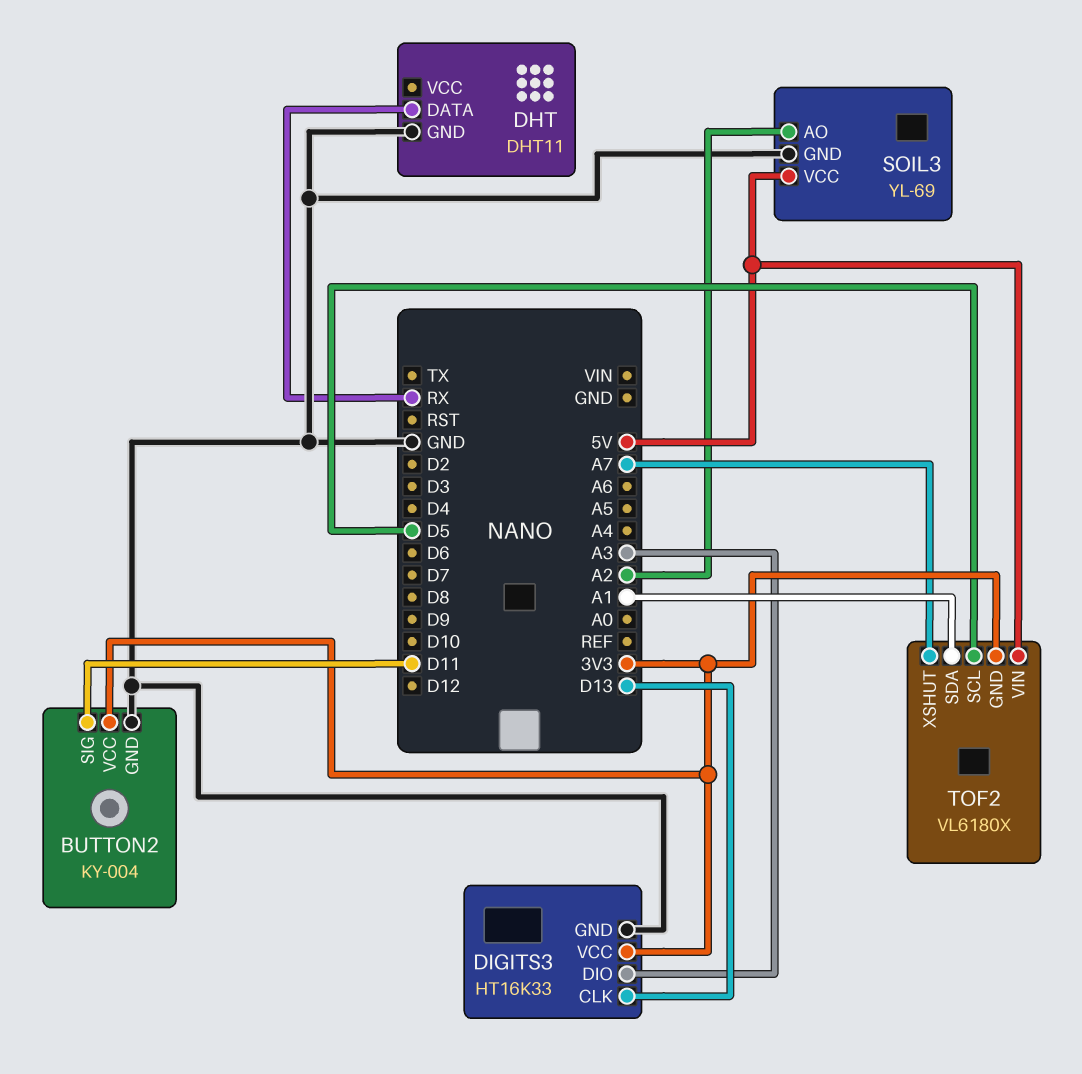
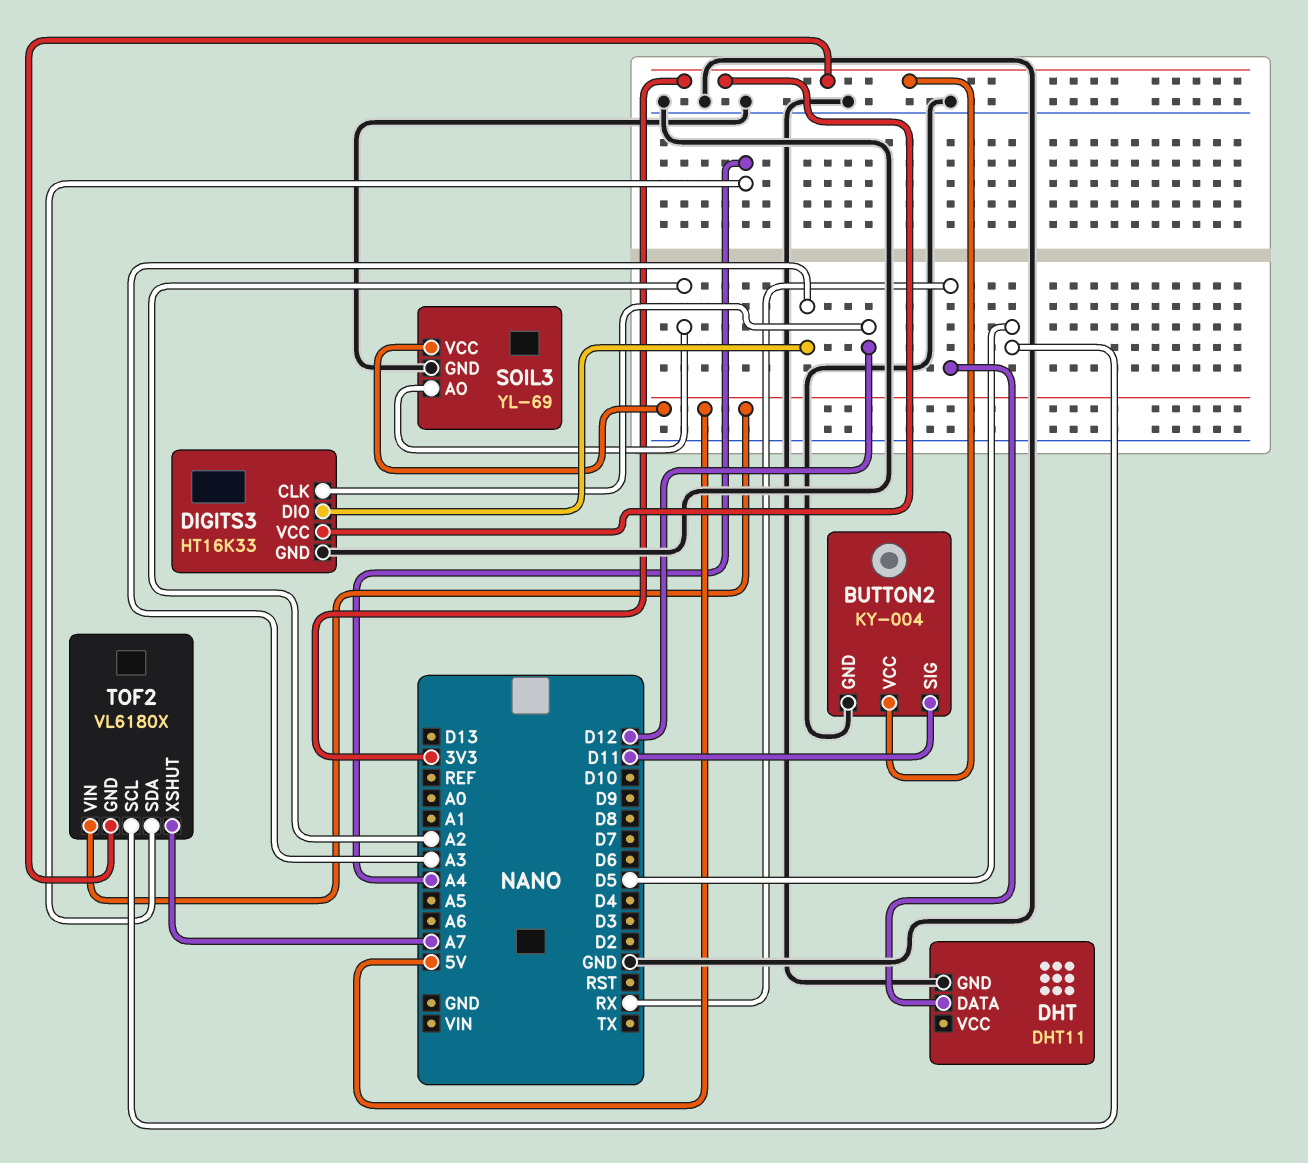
DIGITS3 pin CLK: D13 -> D12
TOF2 pin SDA: A1 -> A4

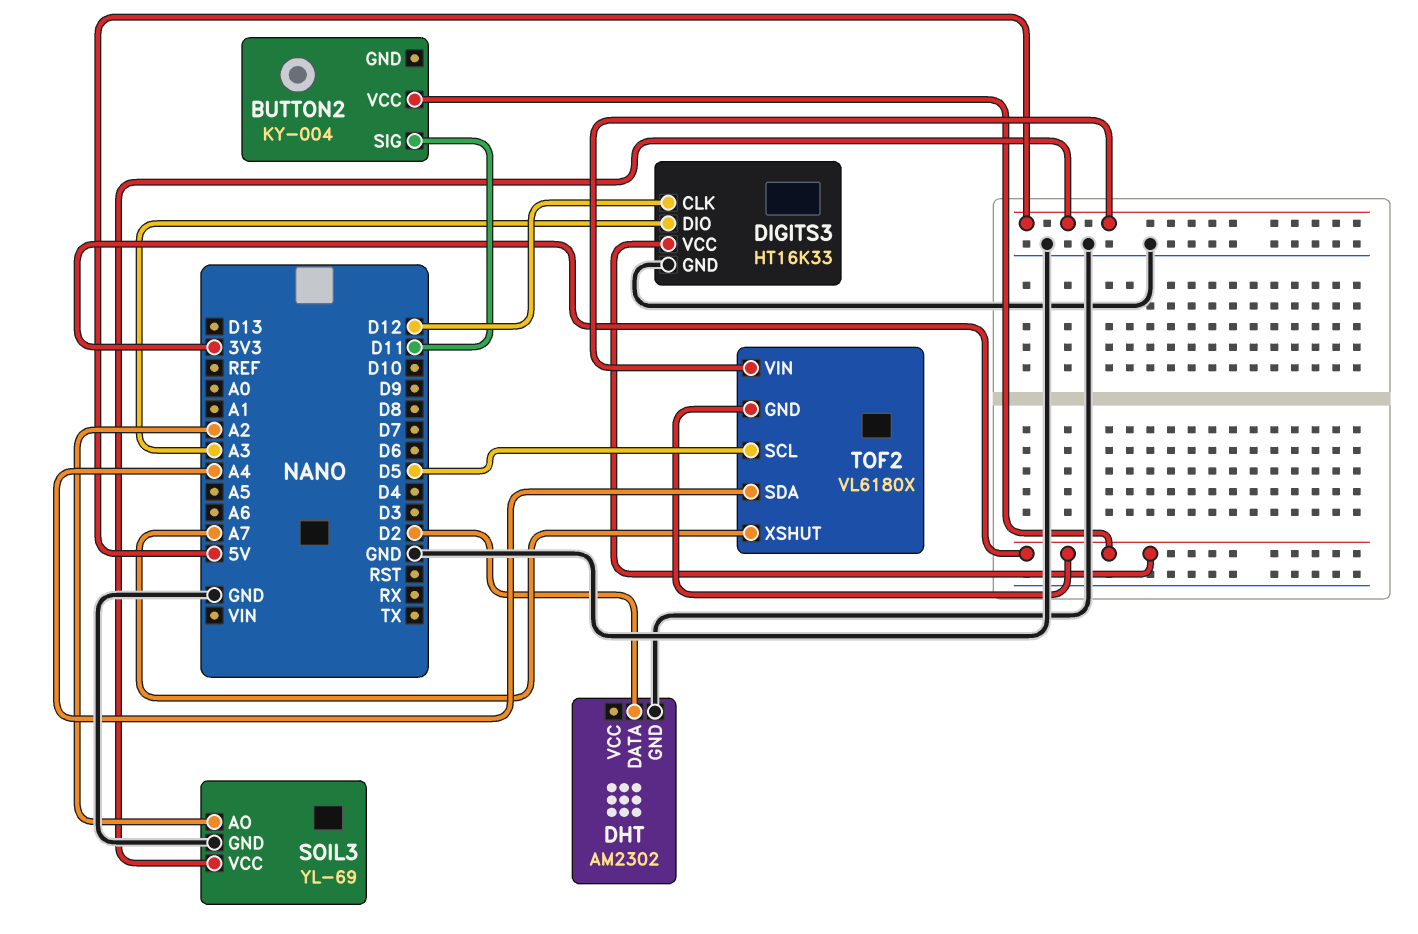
BUTTON2 pin GND: GND -> none
DHT: DHT11 -> AM2302
DHT pin DATA: RX -> D2

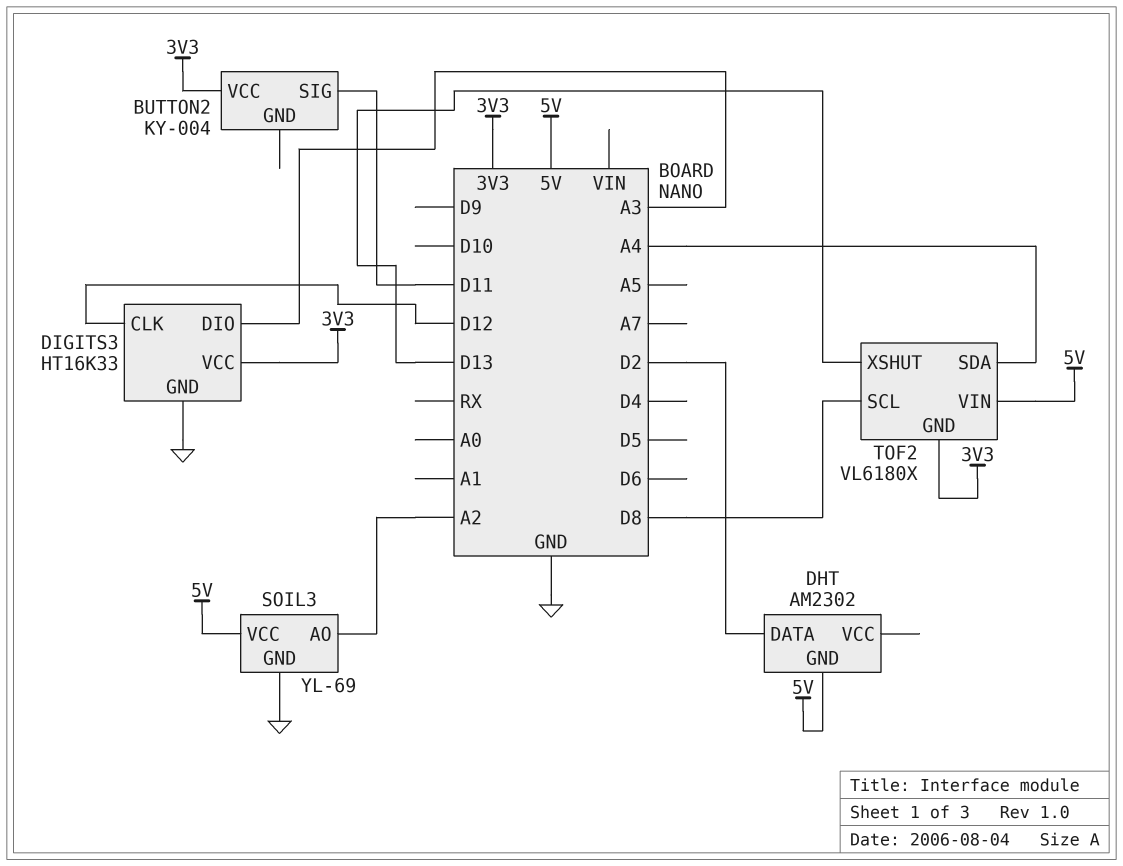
DHT pin GND: GND -> 5V
TOF2 pin SCL: D5 -> D8
TOF2 pin XSHUT: A7 -> D13

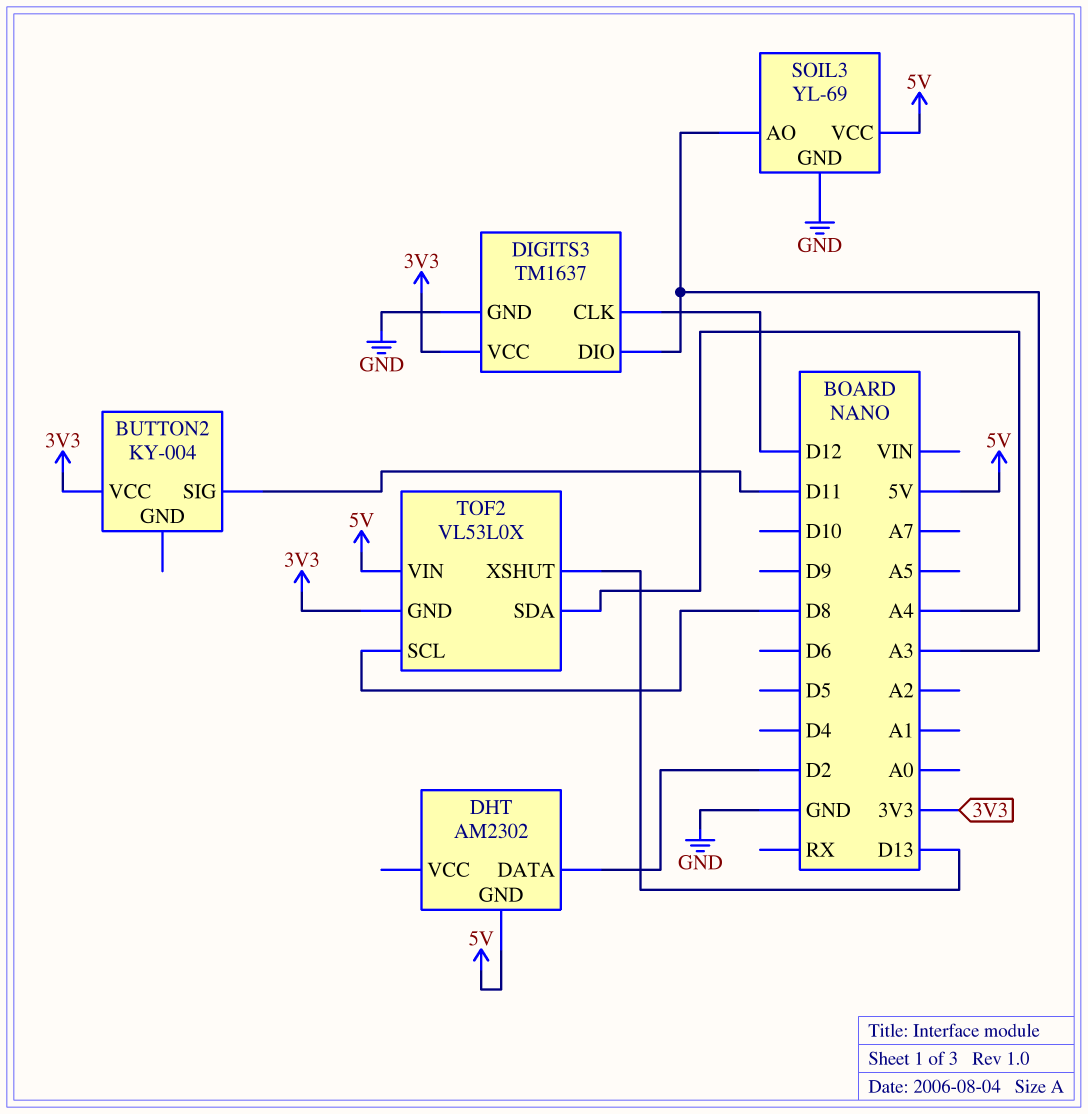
DIGITS3: HT16K33 -> TM1637
SOIL3 pin AO: A2 -> A3
TOF2: VL6180X -> VL53L0X

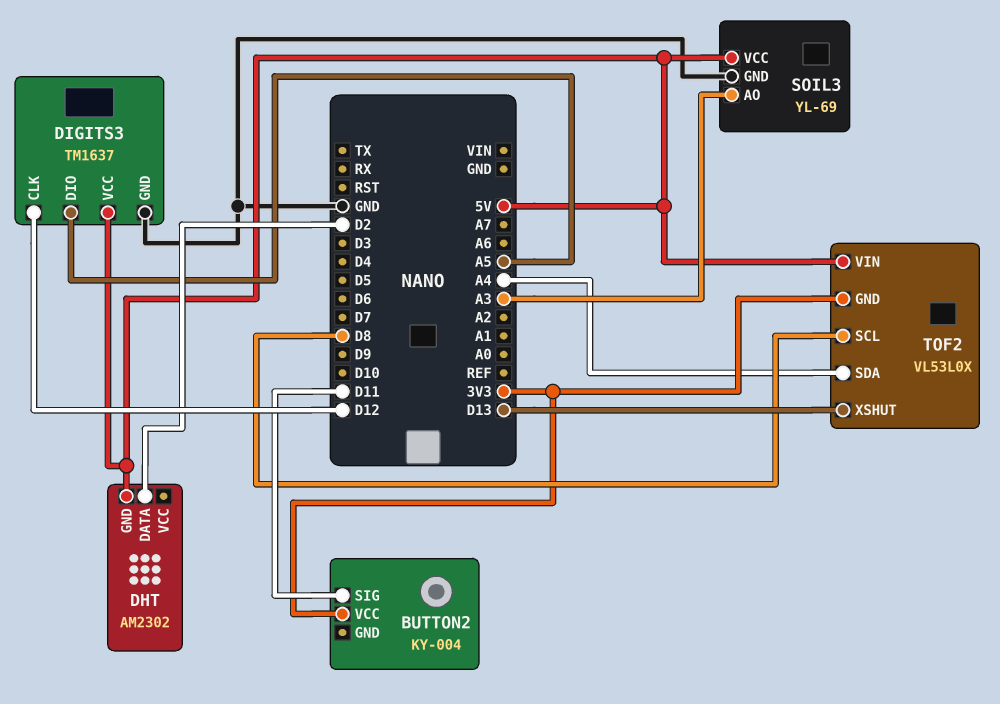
DIGITS3 pin DIO: A3 -> A5
DIGITS3 pin VCC: 3V3 -> 5V

